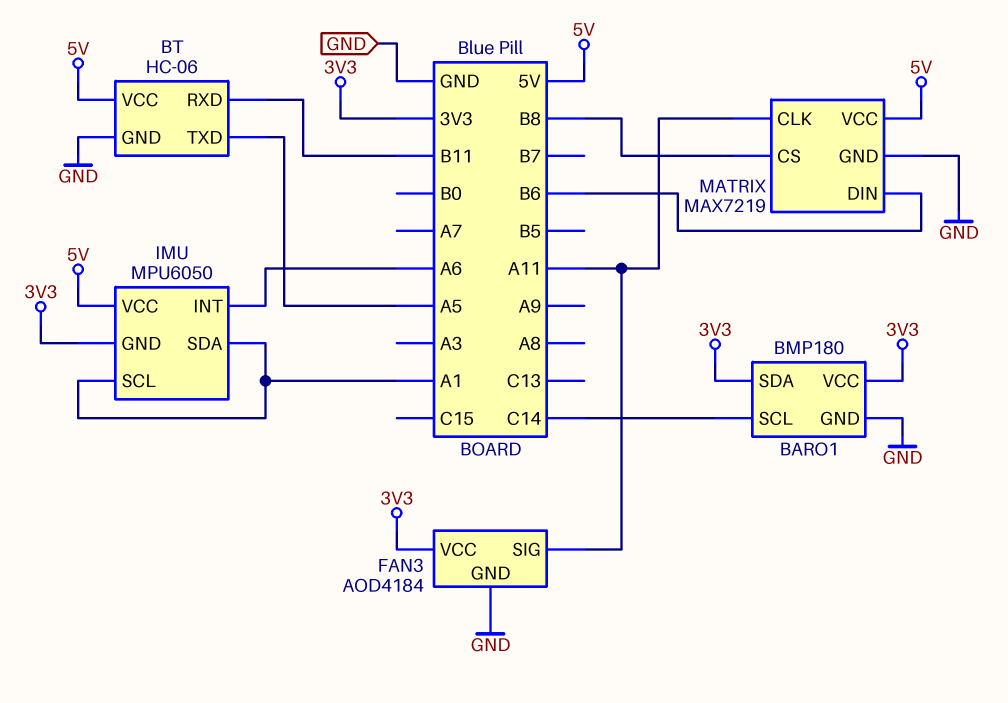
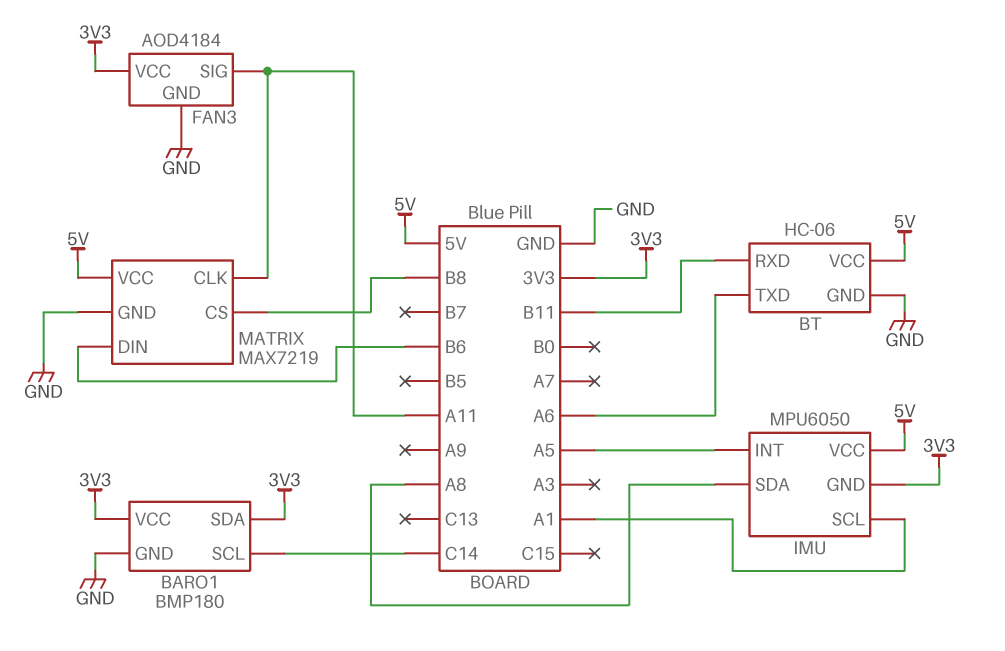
BT pin TXD: A5 -> A6
IMU pin INT: A6 -> A5
IMU pin SDA: A1 -> A8

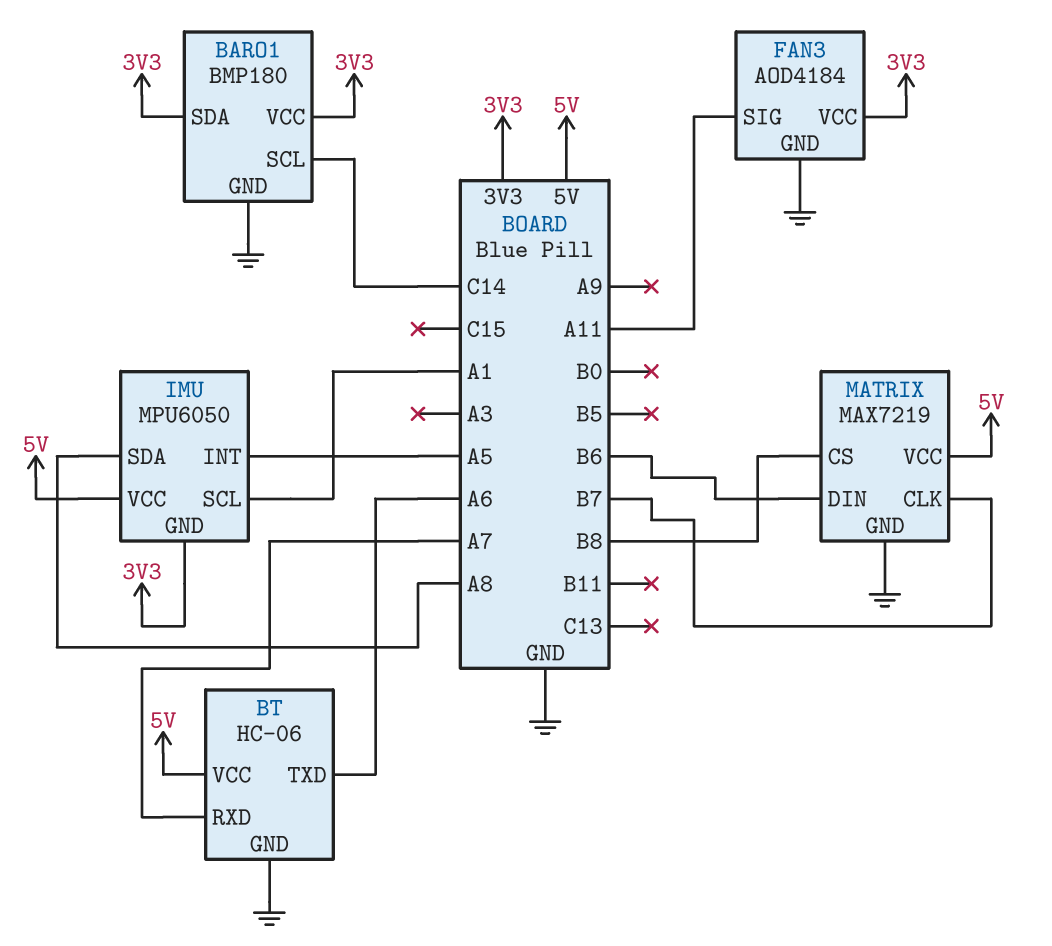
BT pin RXD: B11 -> A7
MATRIX pin CLK: A11 -> B7

